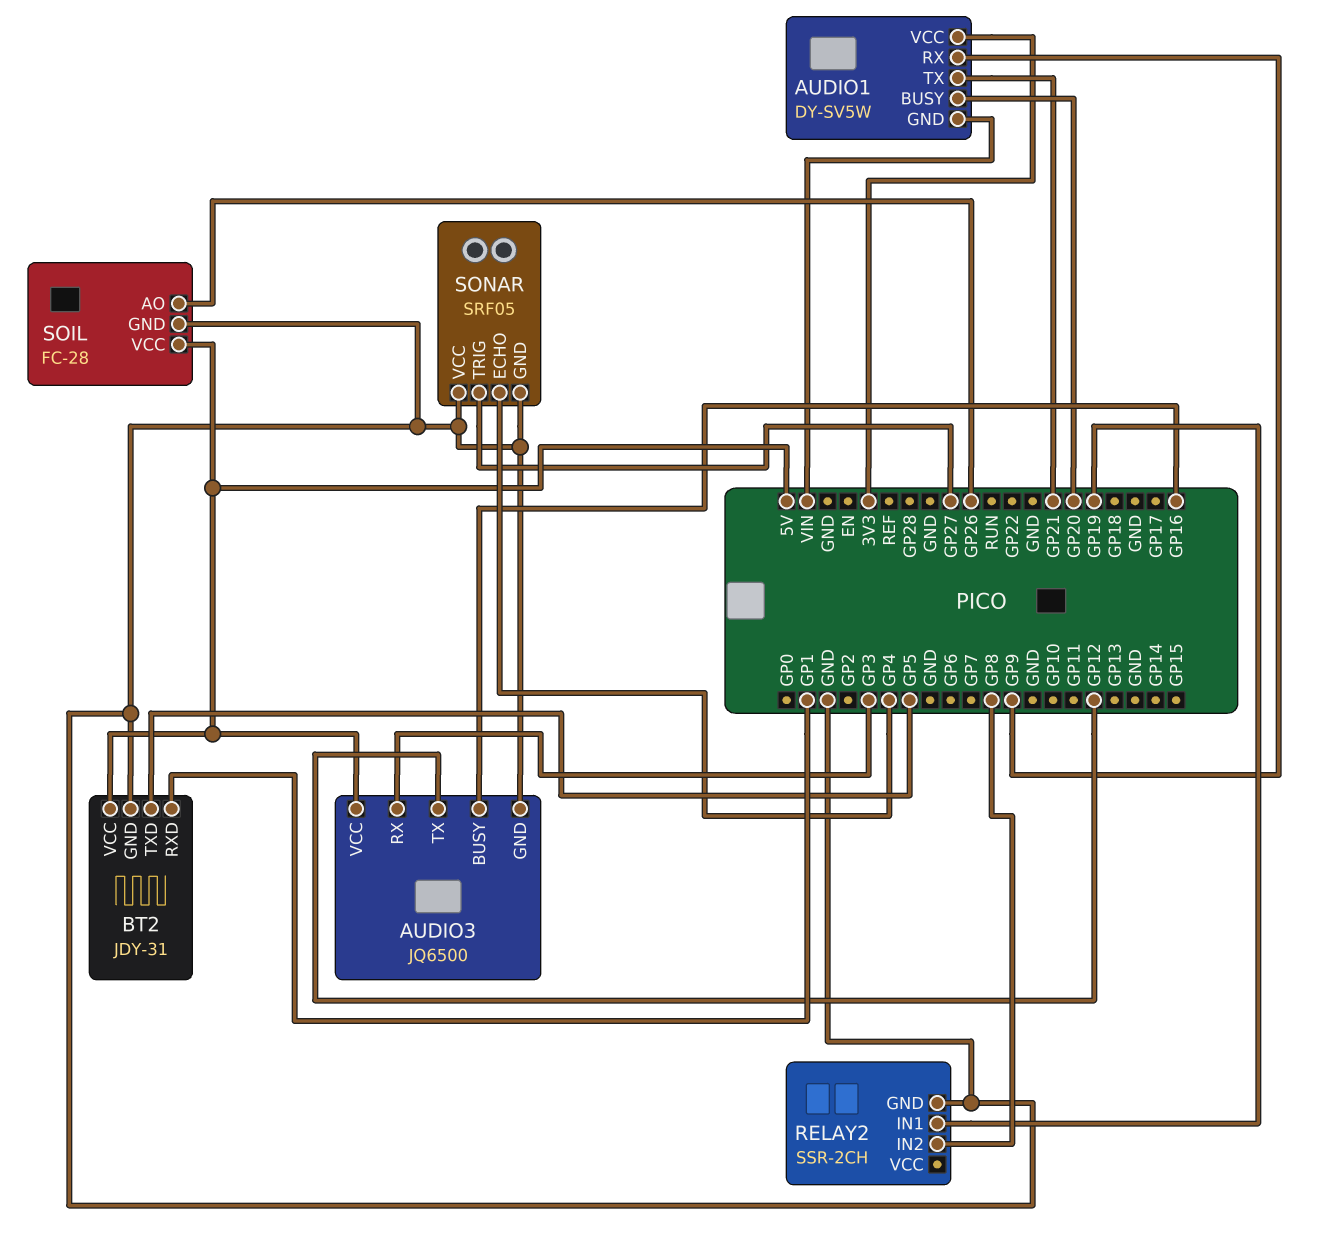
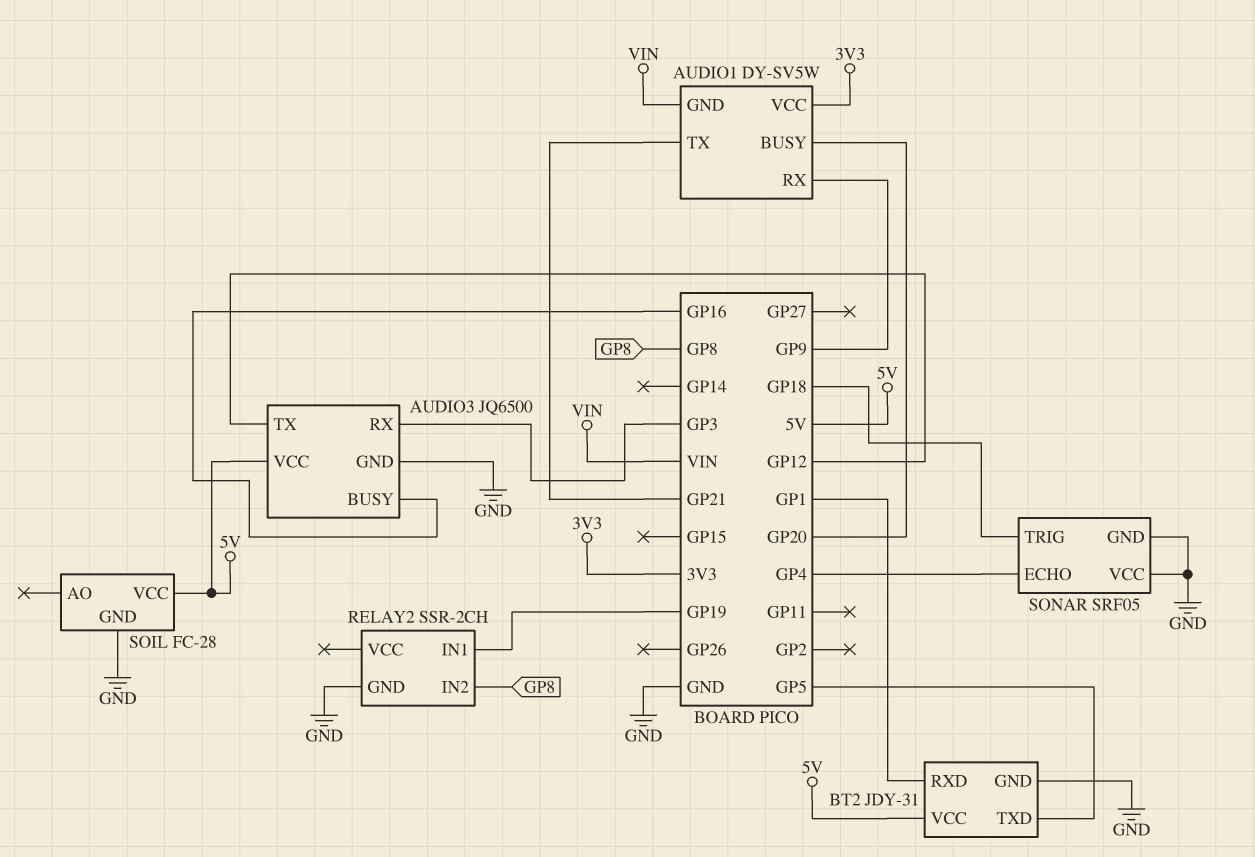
SOIL pin AO: GP26 -> none
SONAR pin TRIG: GP27 -> GP18

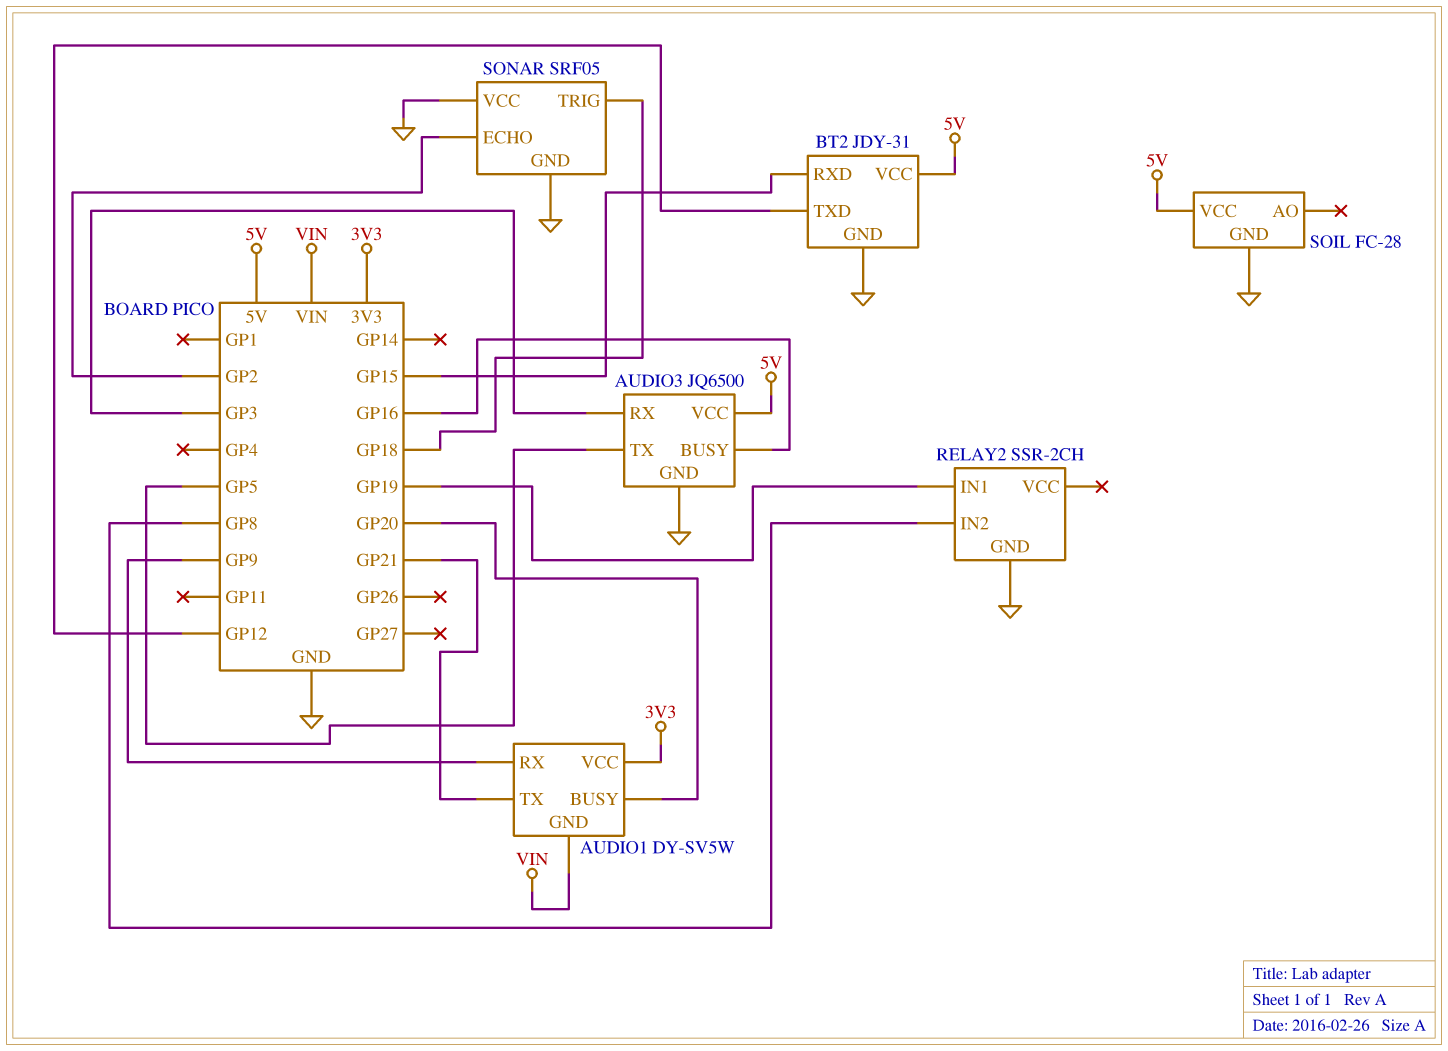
AUDIO3 pin TX: GP12 -> GP5
BT2 pin RXD: GP1 -> GP15
BT2 pin TXD: GP5 -> GP12
SONAR pin ECHO: GP4 -> GP2

